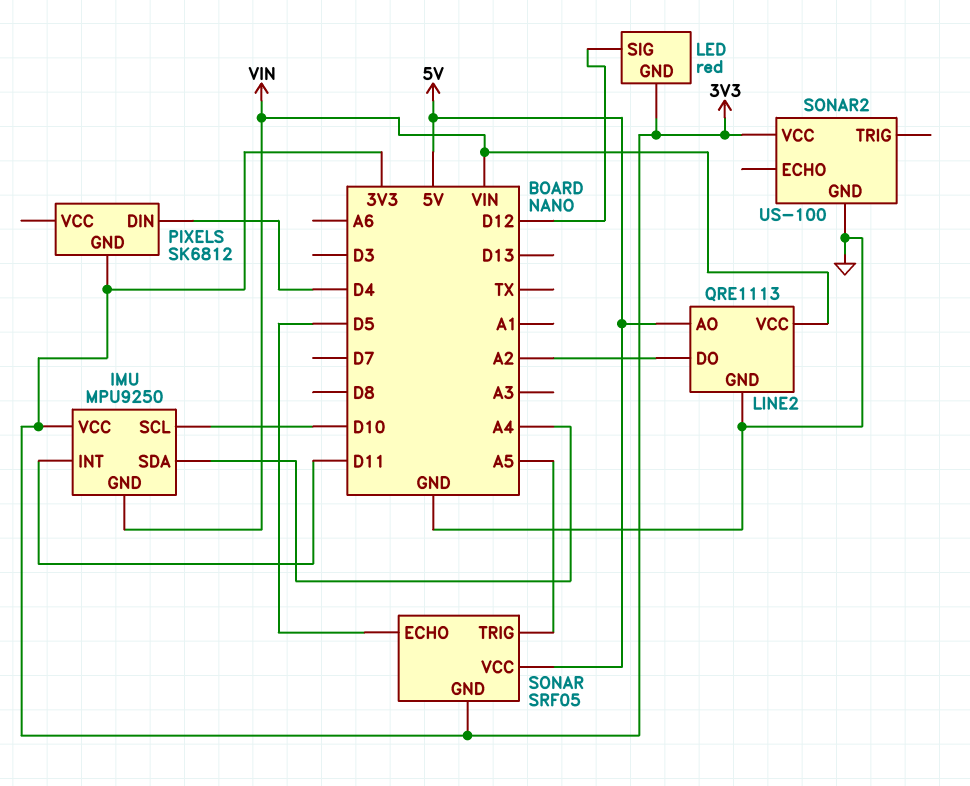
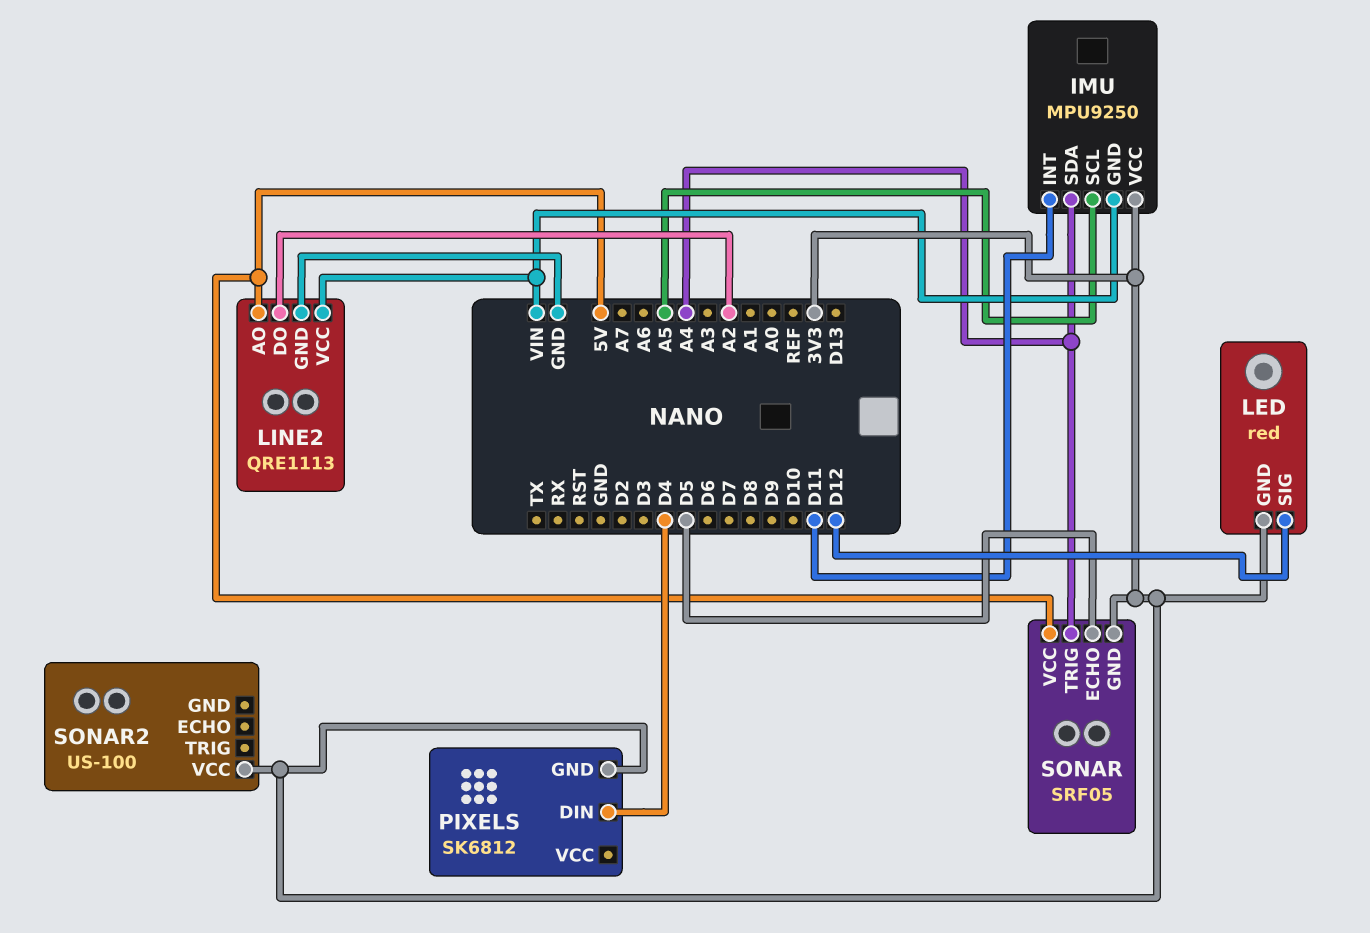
IMU pin SCL: D10 -> A5
SONAR pin TRIG: A5 -> A4
SONAR2 pin GND: GND -> none

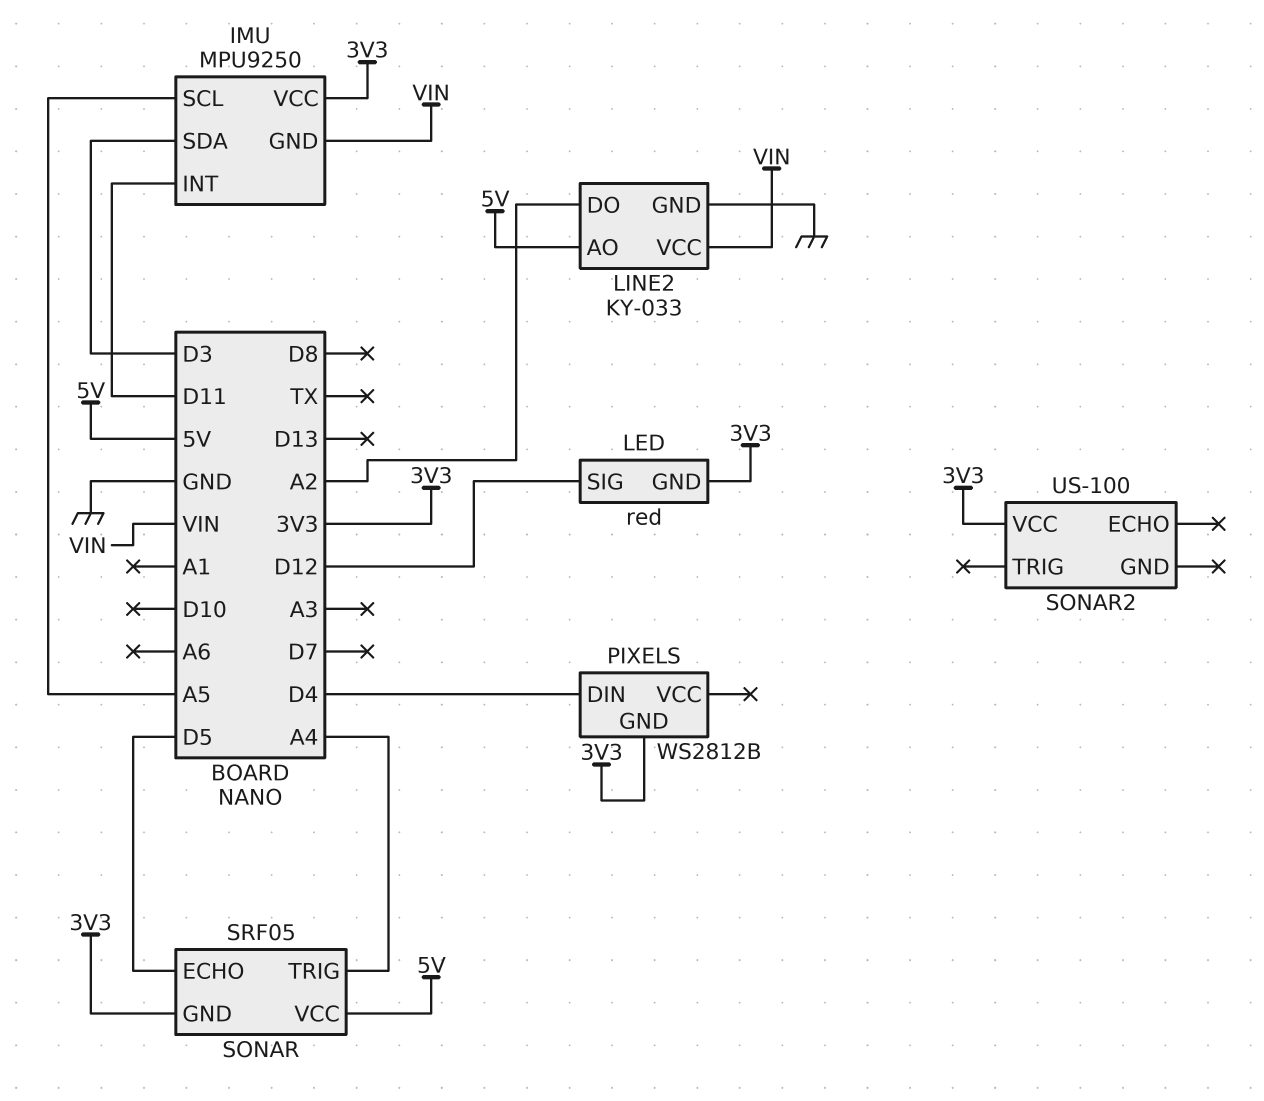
IMU pin SDA: A4 -> D3
LINE2: QRE1113 -> KY-033
PIXELS: SK6812 -> WS2812B

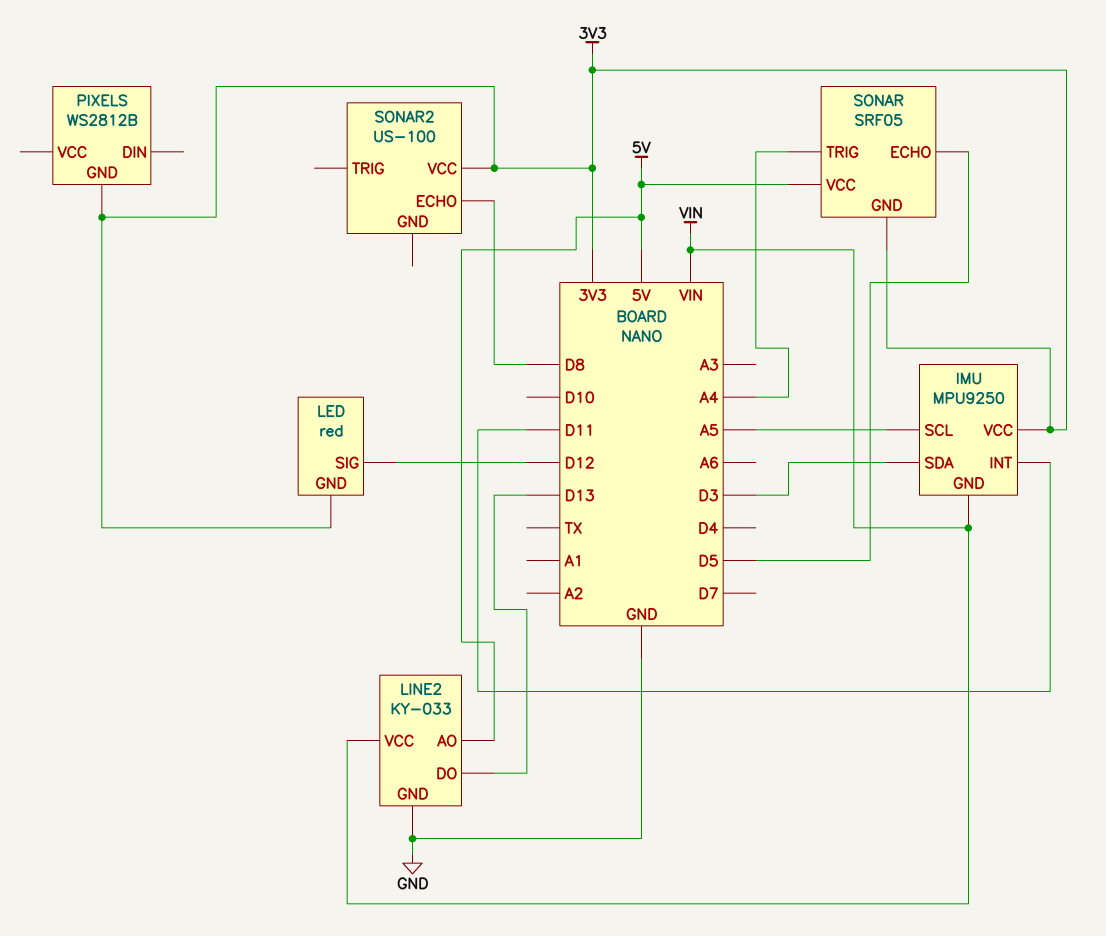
LINE2 pin DO: A2 -> D13
PIXELS pin DIN: D4 -> none
SONAR2 pin ECHO: none -> D8

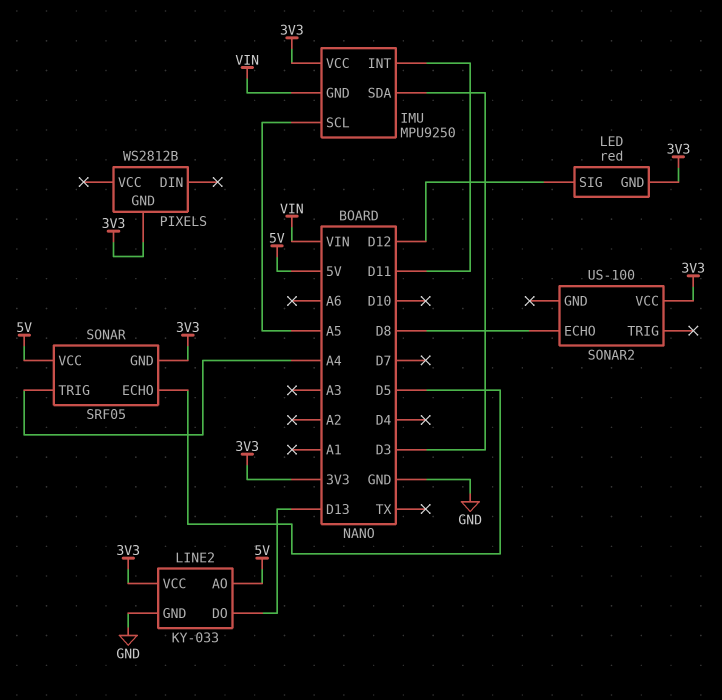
LINE2 pin VCC: VIN -> 3V3

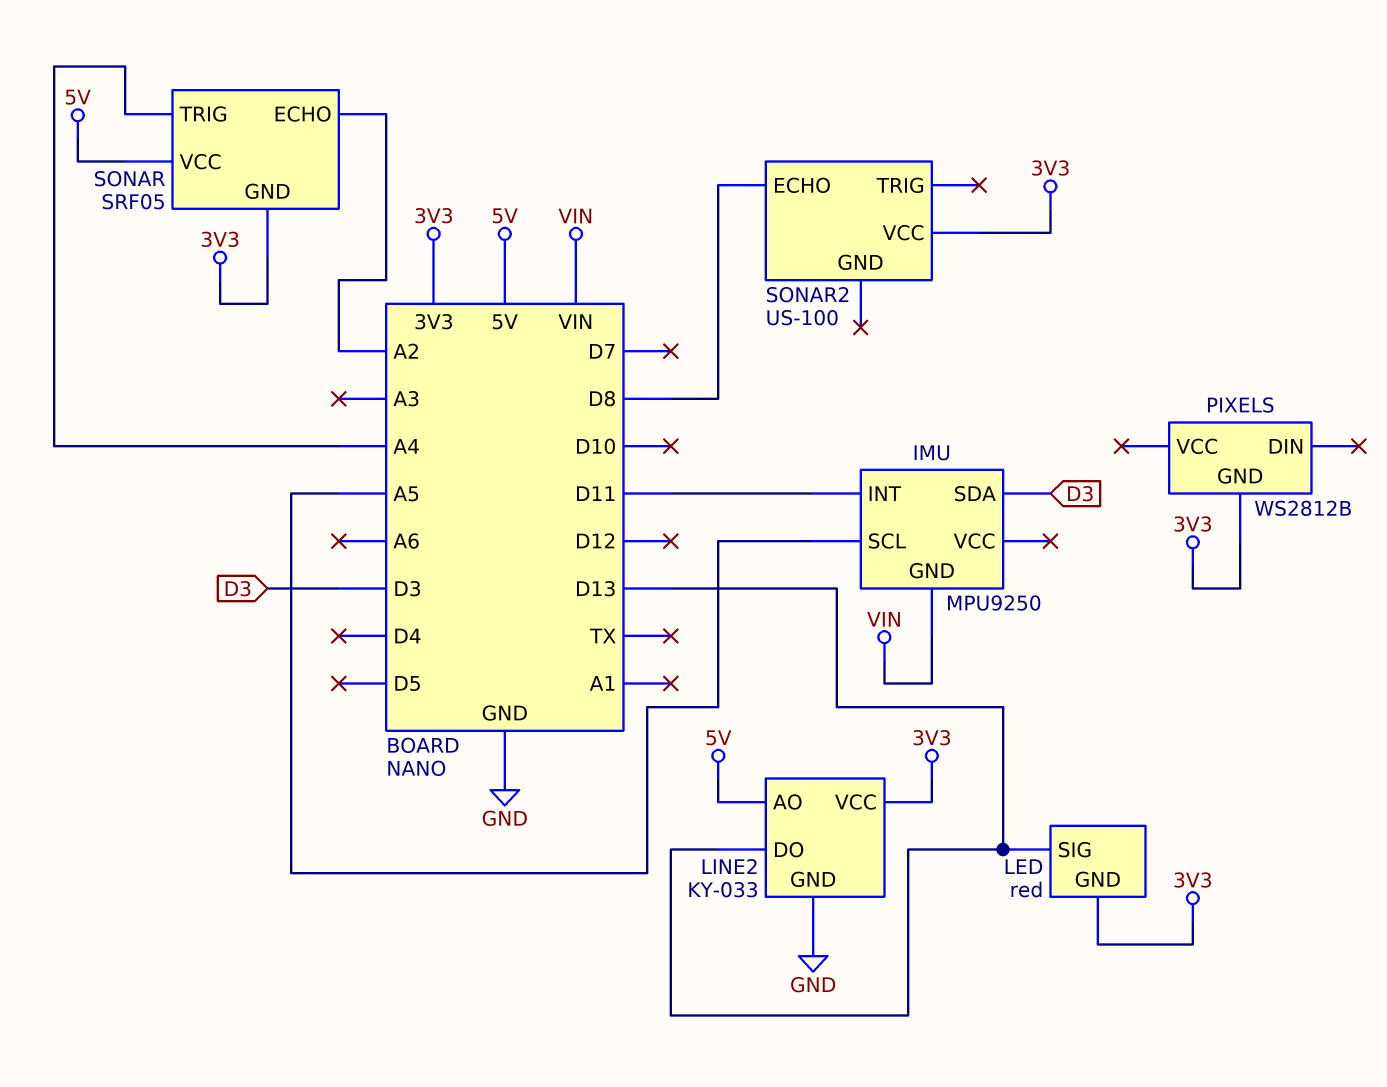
IMU pin VCC: 3V3 -> none
LED pin SIG: D12 -> D13
SONAR pin ECHO: D5 -> A2

